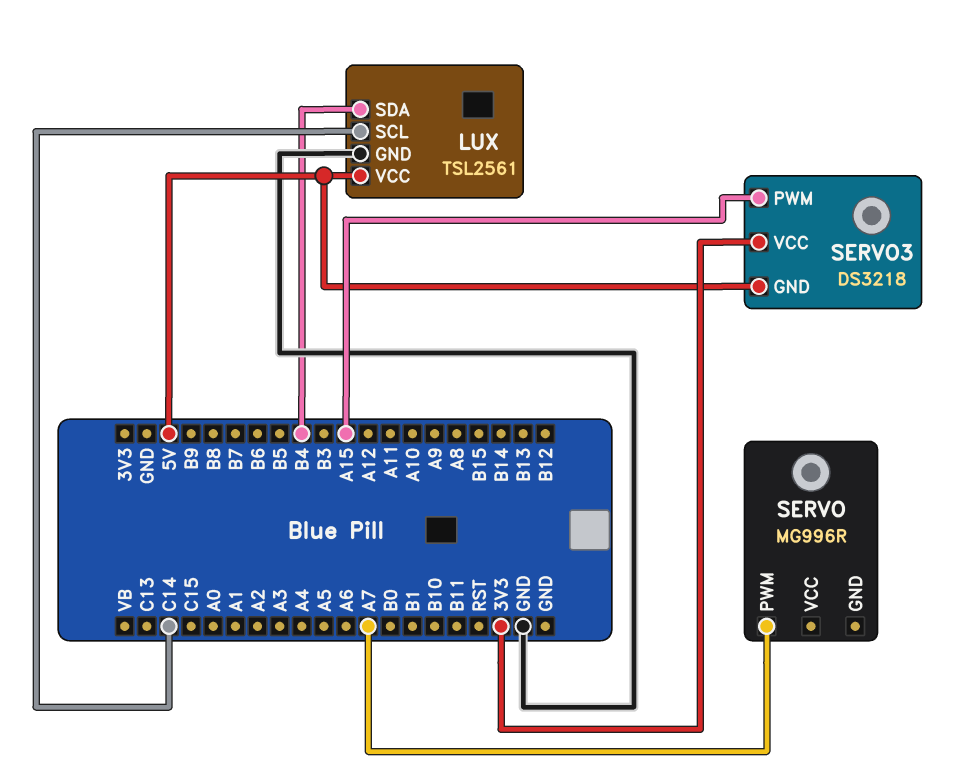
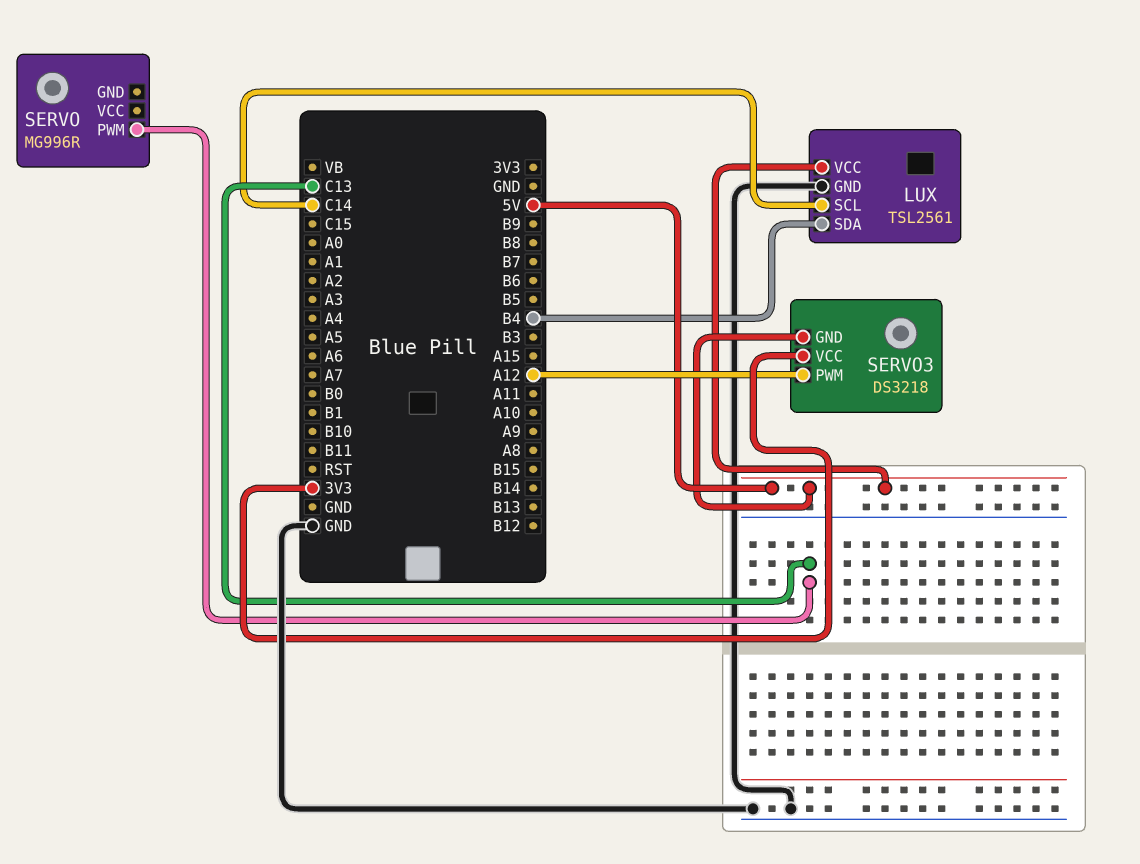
SERVO pin PWM: A7 -> C13
SERVO3 pin PWM: A15 -> A12

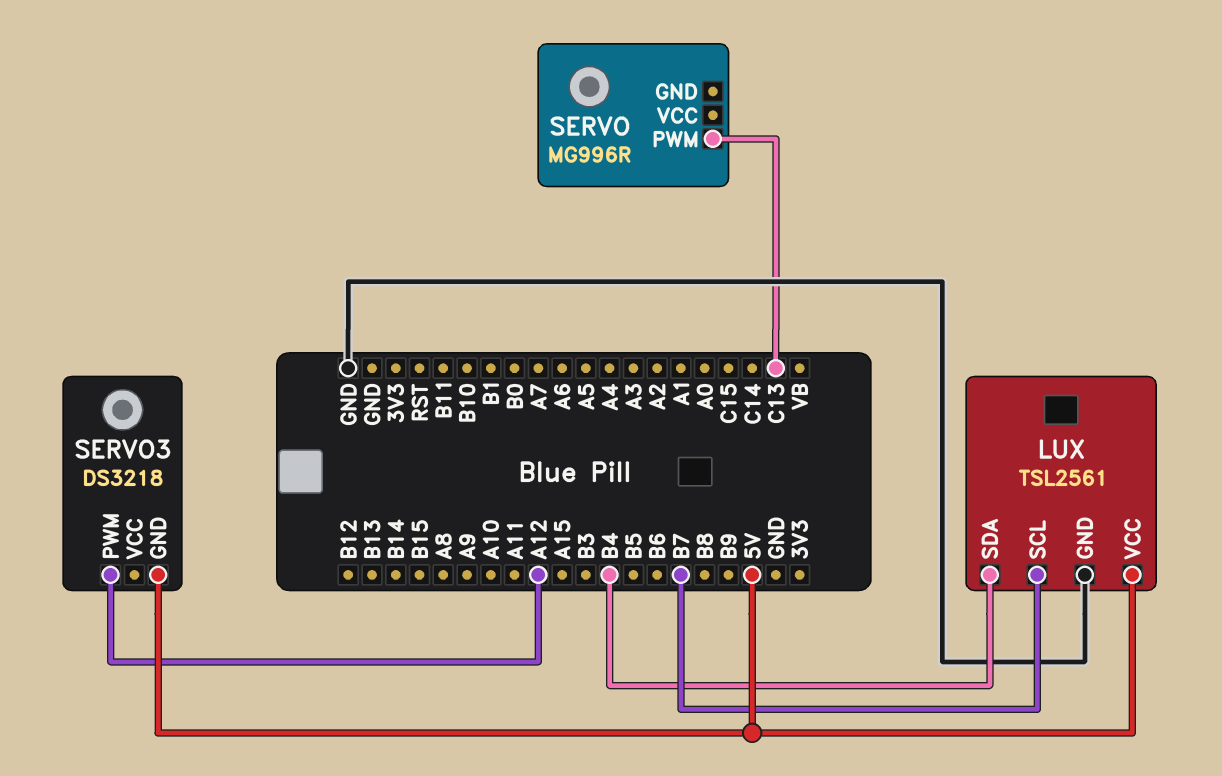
LUX pin SCL: C14 -> B7
SERVO3 pin VCC: 3V3 -> none

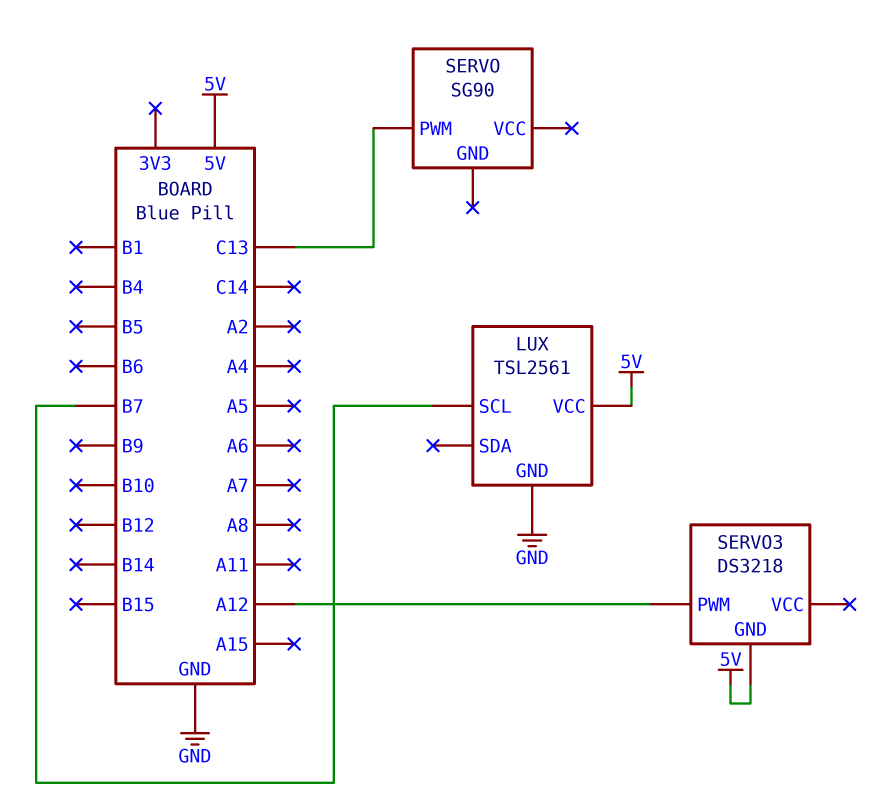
LUX pin SDA: B4 -> none
SERVO: MG996R -> SG90

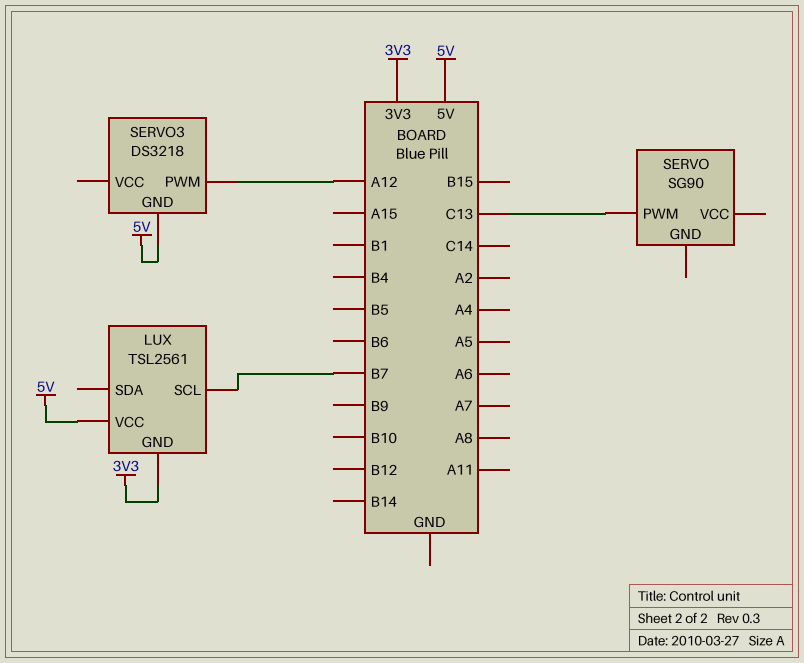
LUX pin GND: GND -> 3V3

